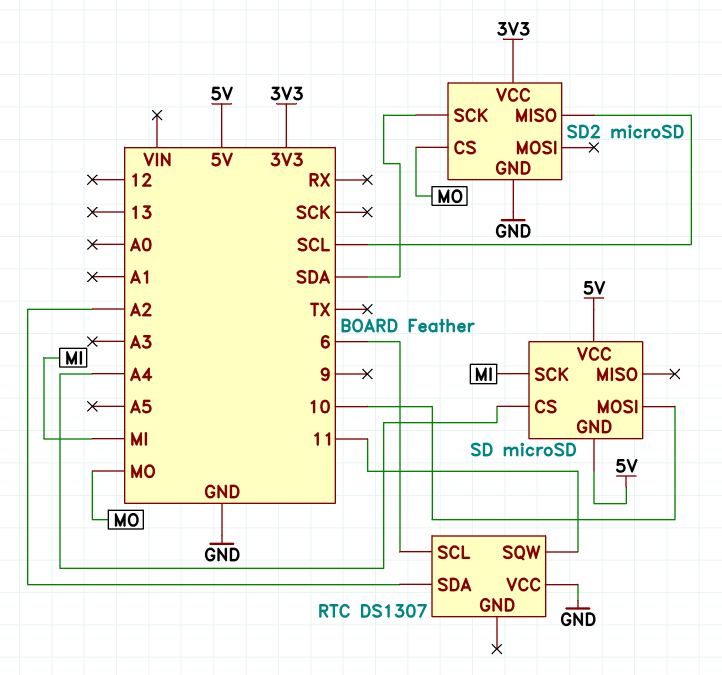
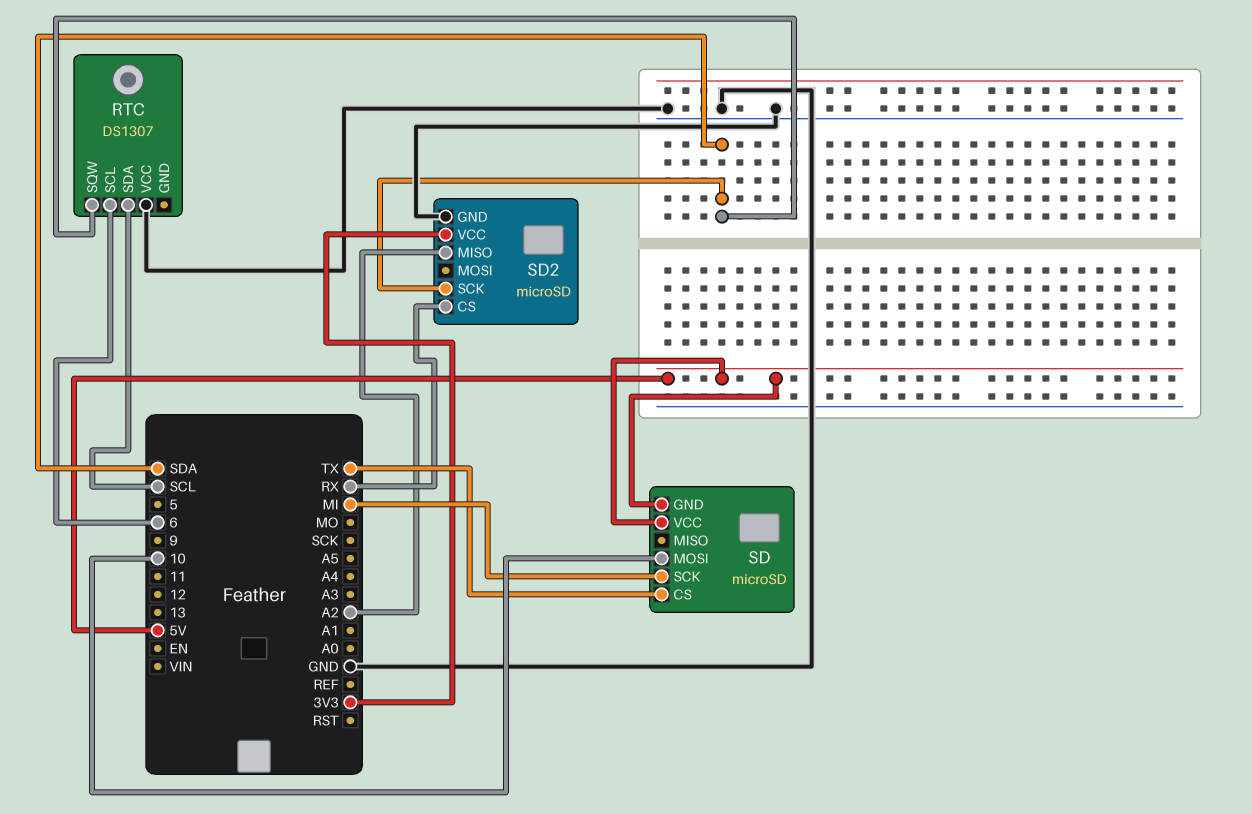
RTC pin SDA: A2 -> SCL
RTC pin SQW: 11 -> SDA
SD pin CS: A4 -> TX
SD2 pin CS: MO -> RX
SD2 pin MISO: SCL -> A2

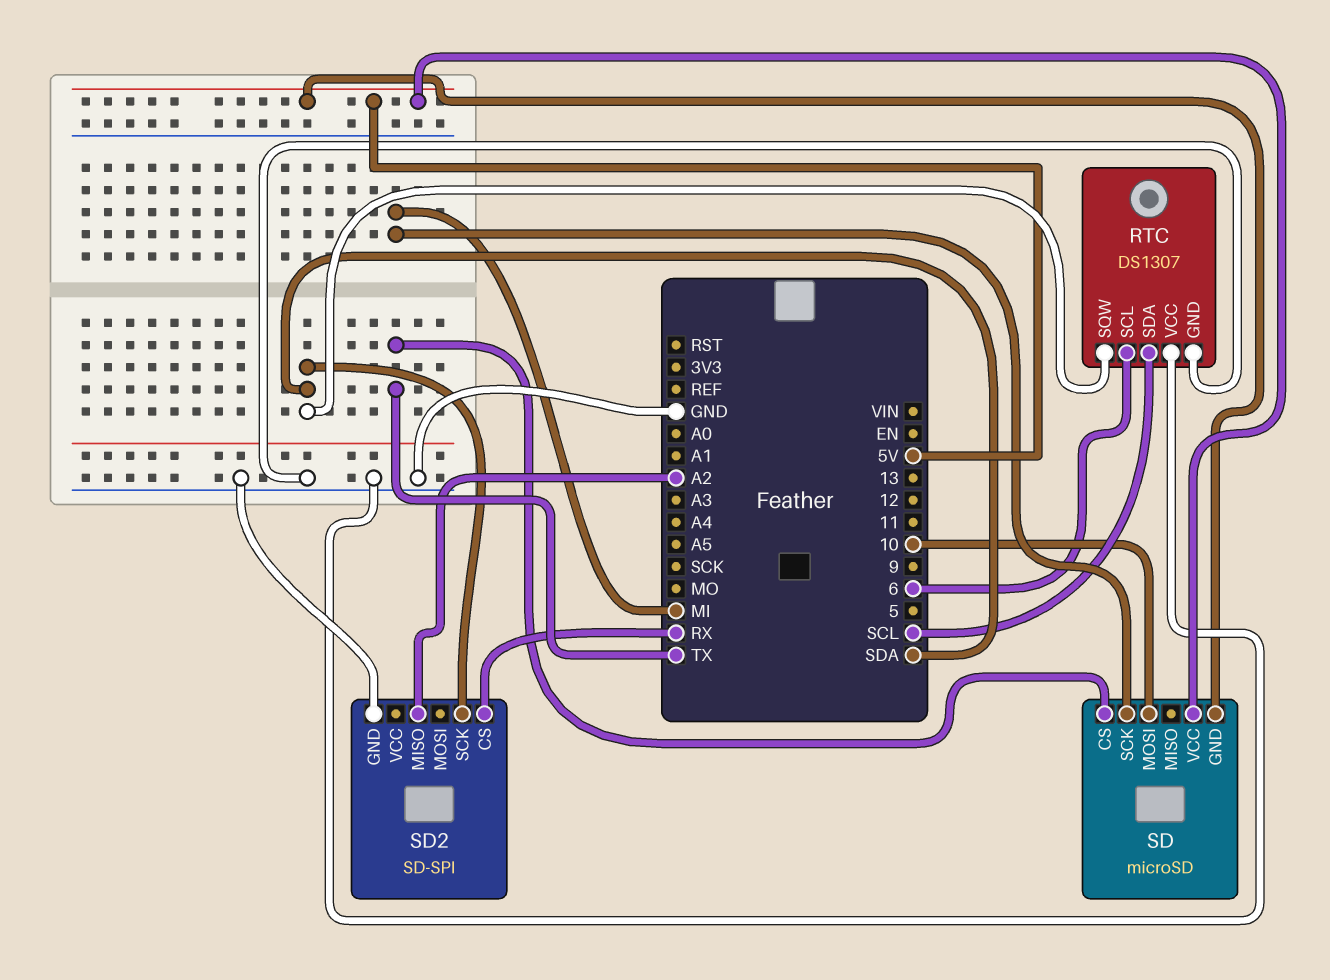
RTC pin GND: none -> GND
SD2: microSD -> SD-SPI
SD2 pin VCC: 3V3 -> none

